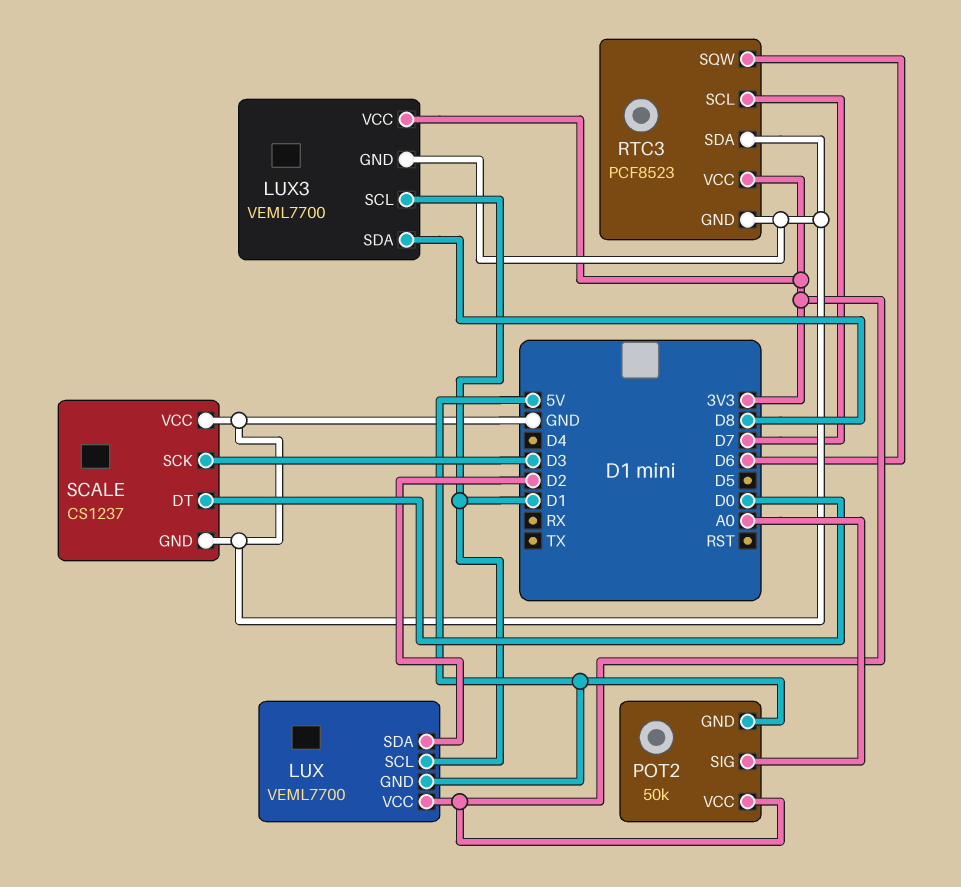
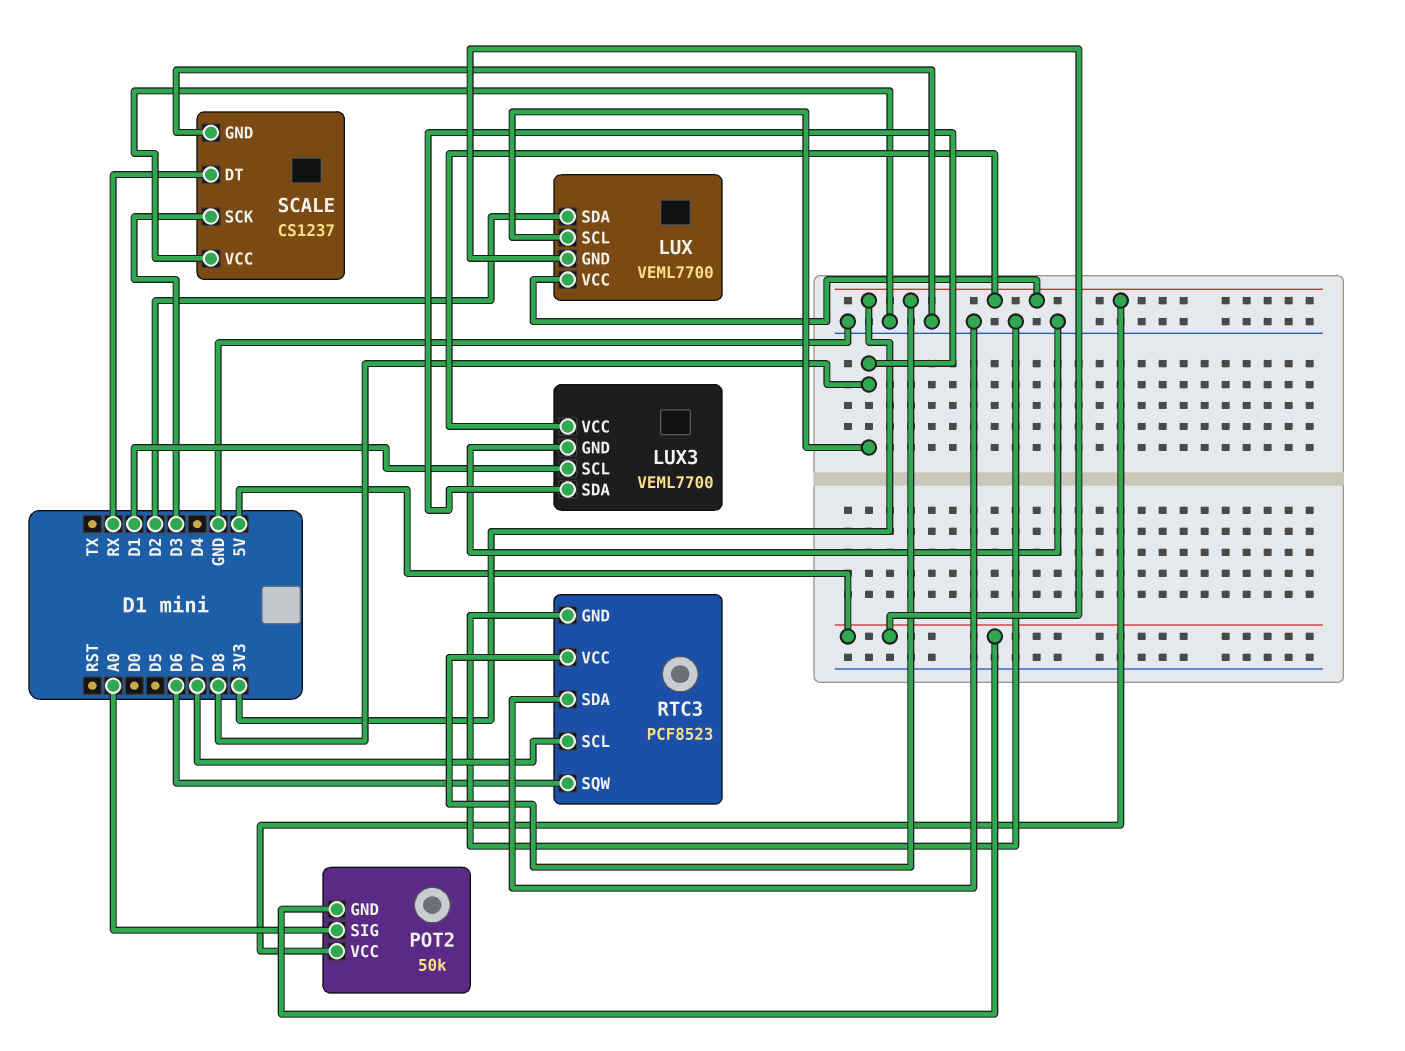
LUX pin SCL: D1 -> D8
SCALE pin DT: D0 -> RX

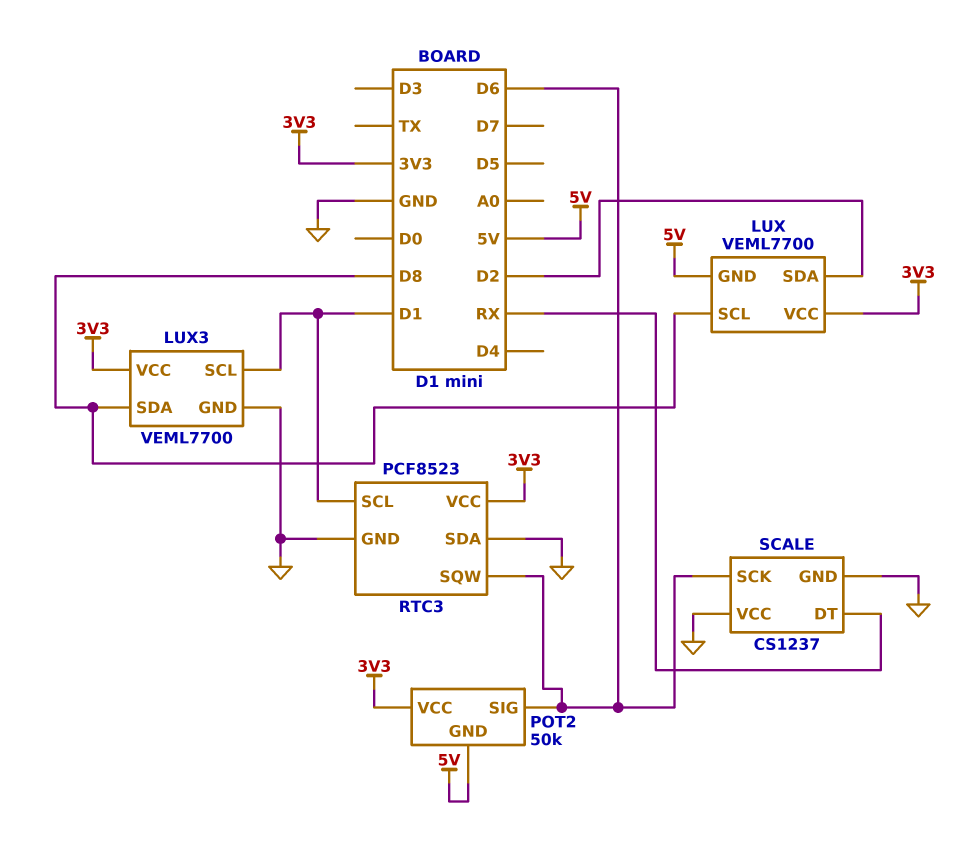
POT2 pin SIG: A0 -> D6
RTC3 pin SCL: D7 -> D1
SCALE pin SCK: D3 -> D6

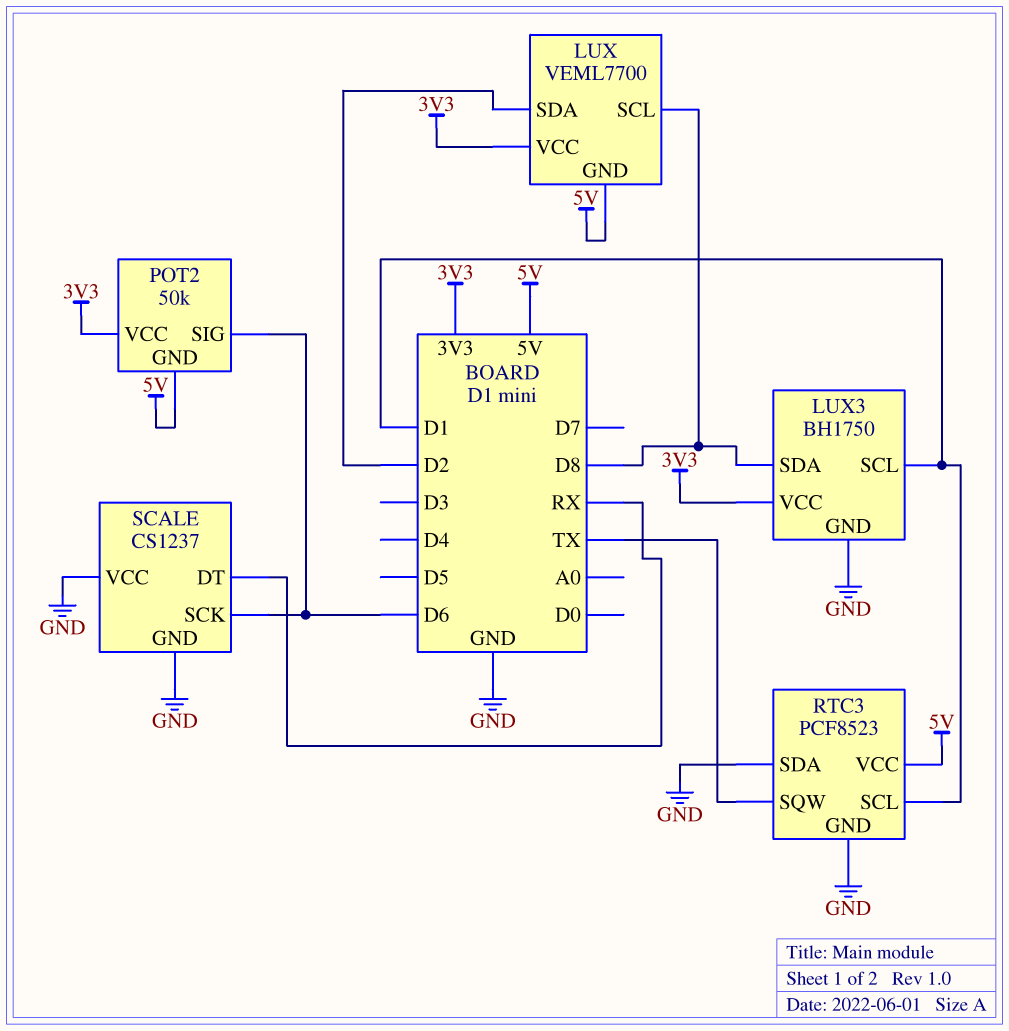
LUX3: VEML7700 -> BH1750
RTC3 pin SQW: D6 -> TX
RTC3 pin VCC: 3V3 -> 5V

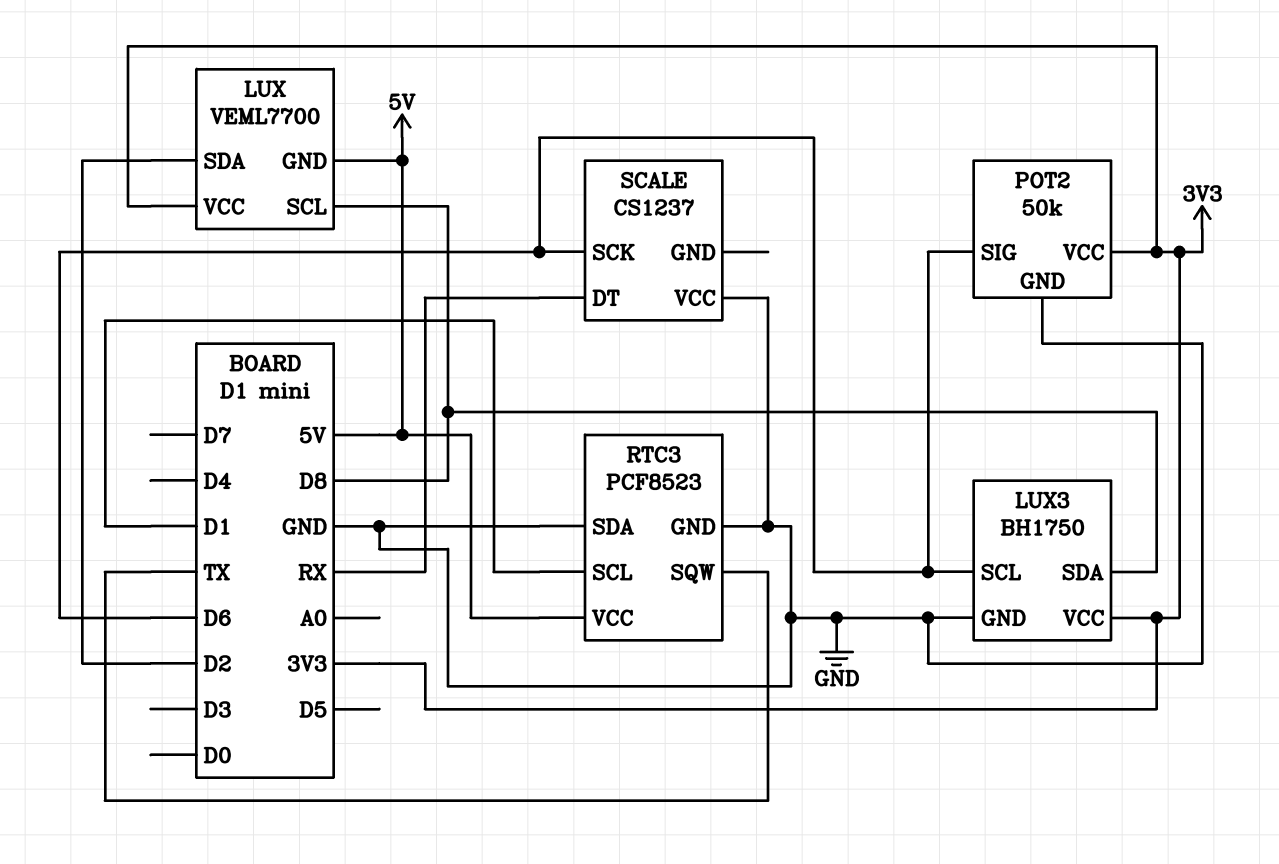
LUX3 pin SCL: D1 -> D6
POT2 pin GND: 5V -> GND
SCALE pin GND: GND -> none

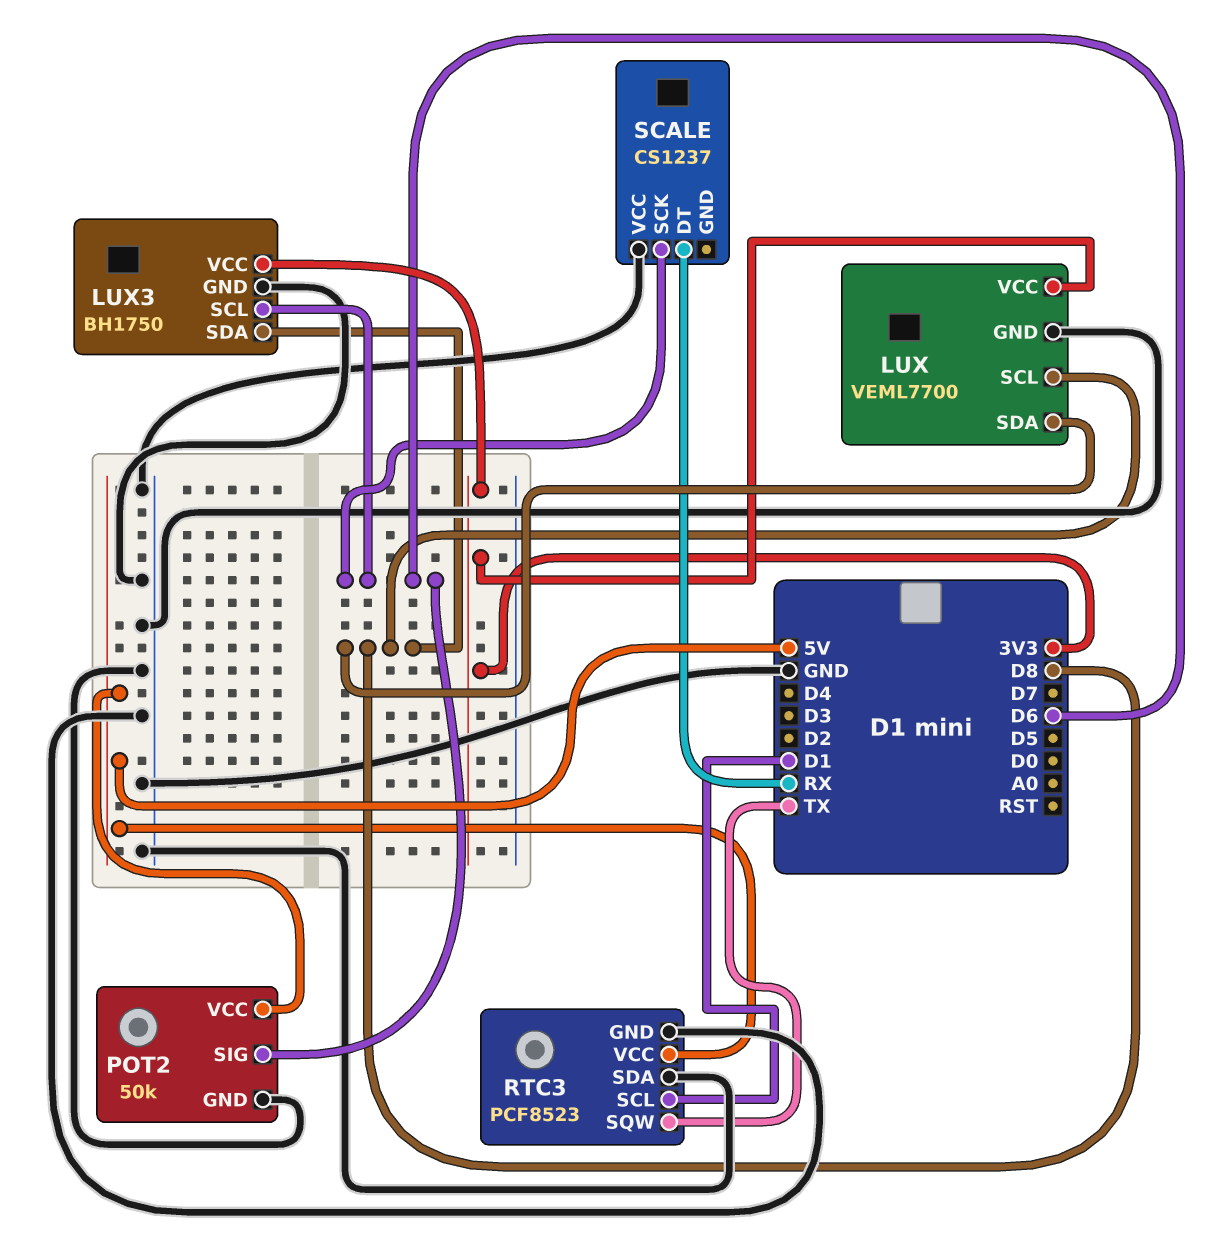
LUX pin GND: 5V -> GND
LUX pin SDA: D2 -> D8
POT2 pin VCC: 3V3 -> 5V

